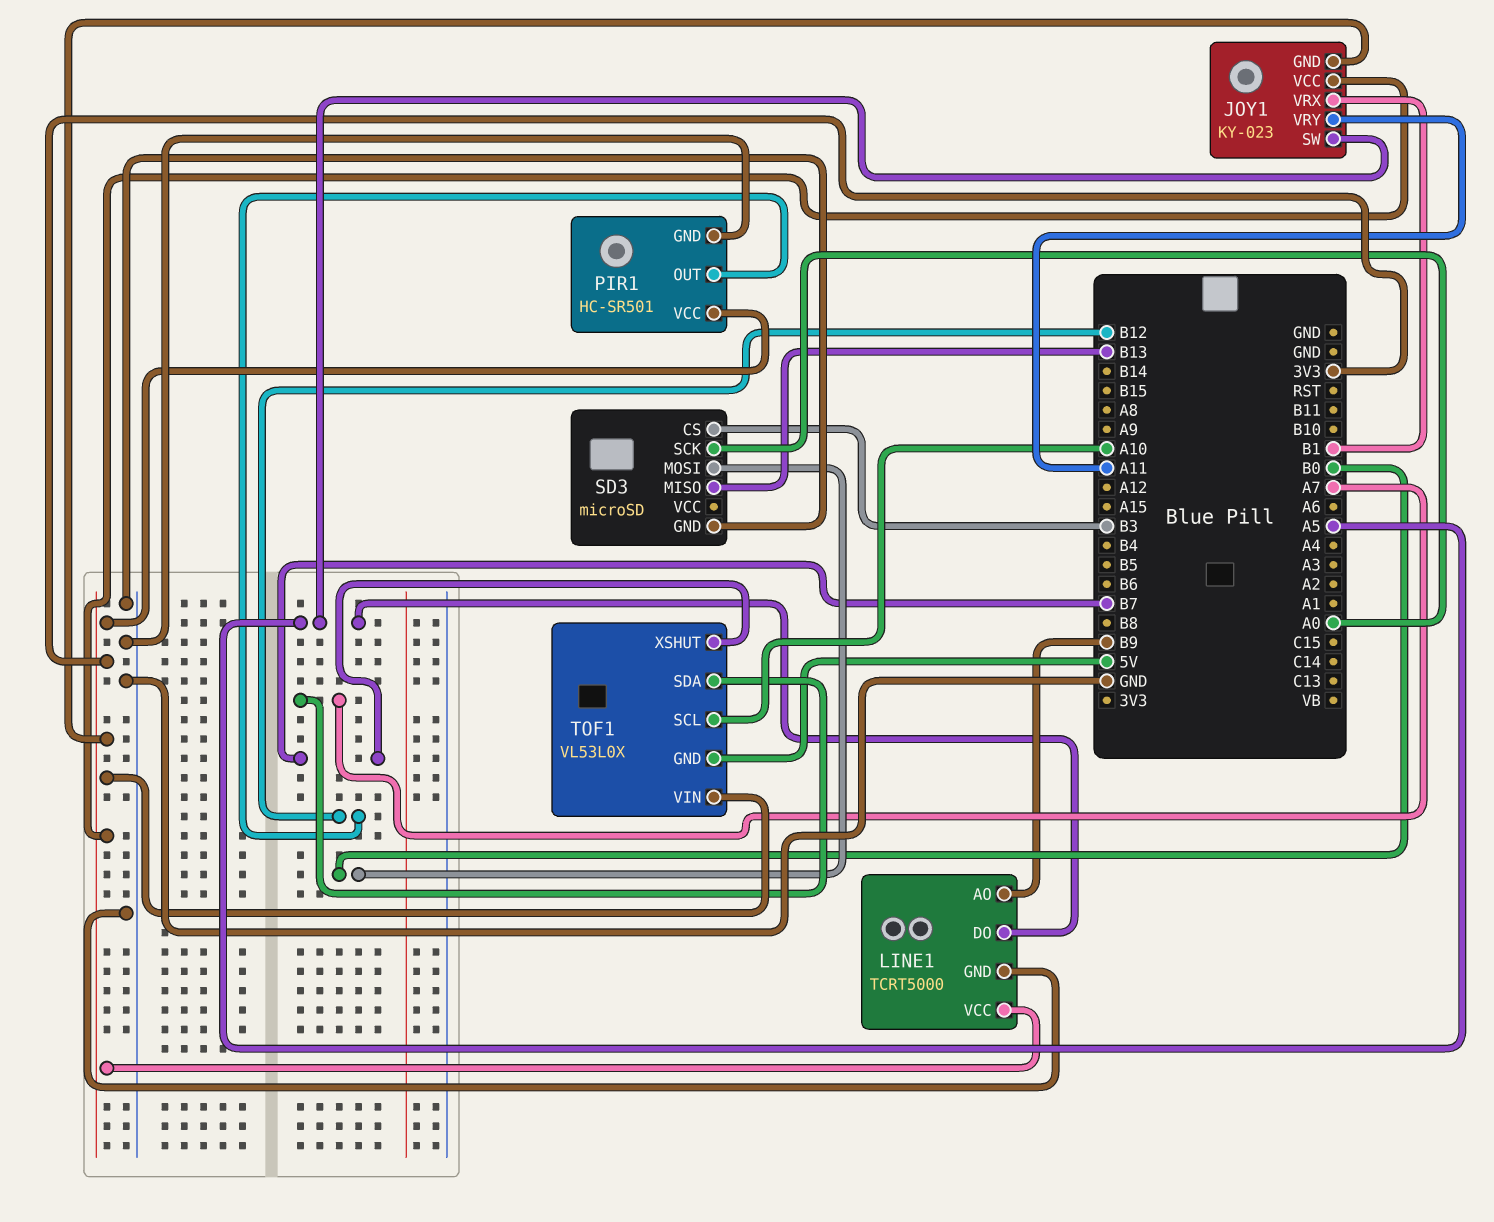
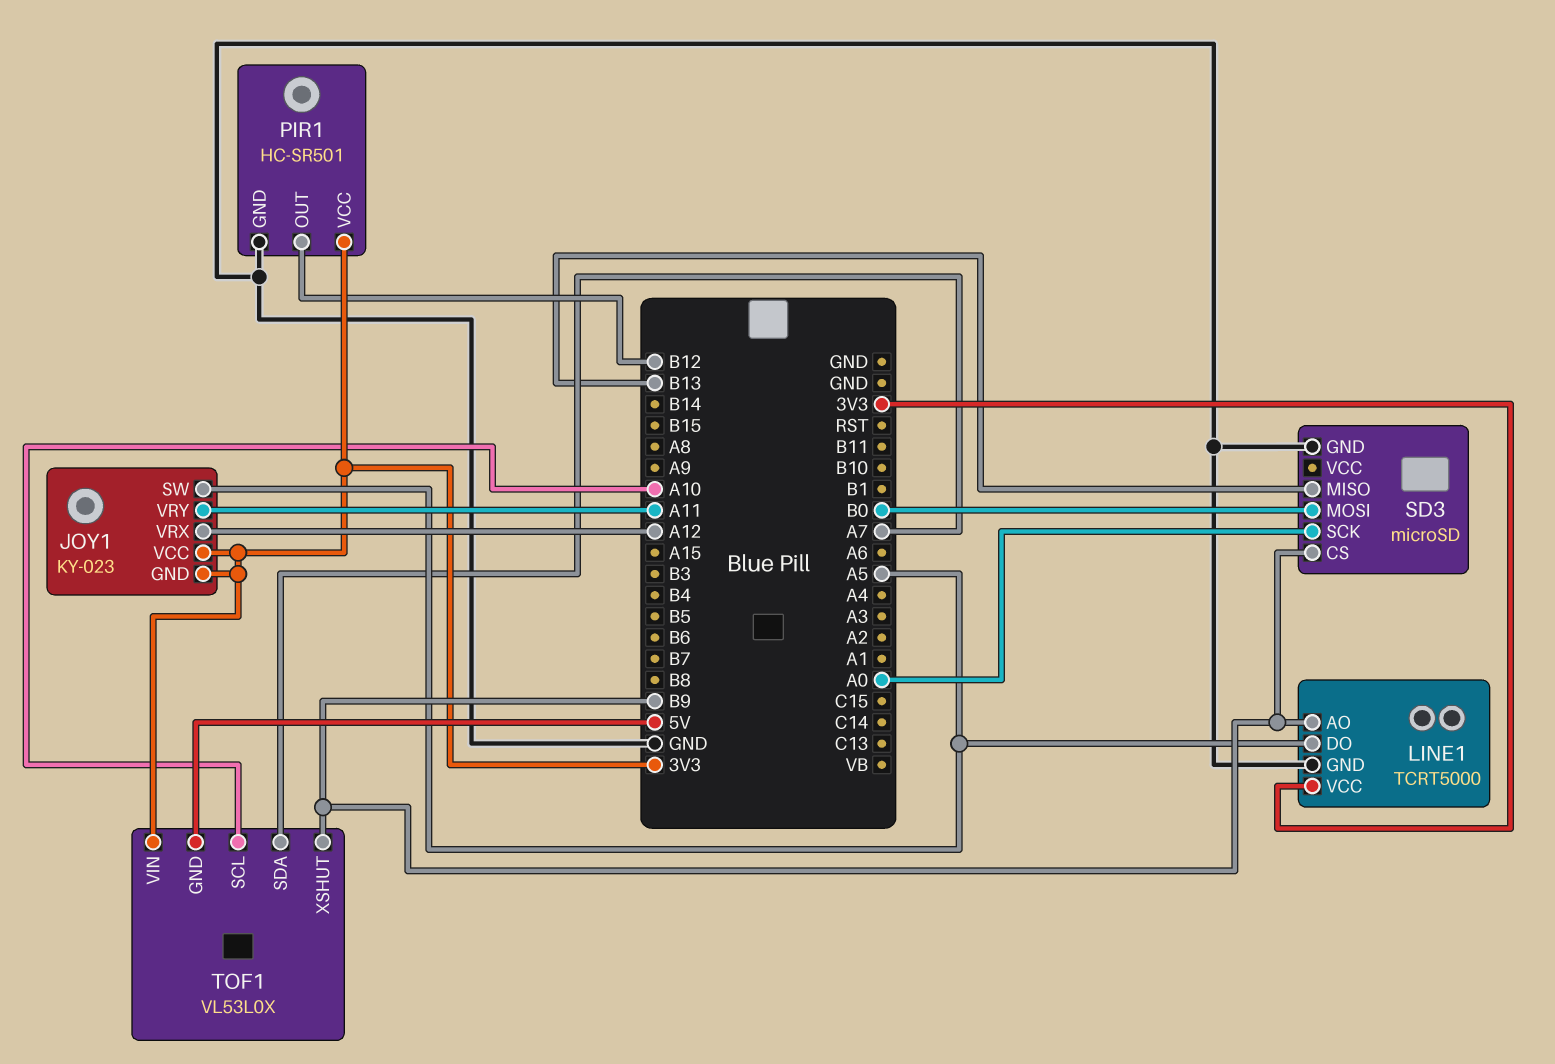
JOY1 pin VRX: B1 -> A12
SD3 pin CS: B3 -> B9
TOF1 pin XSHUT: B7 -> B9

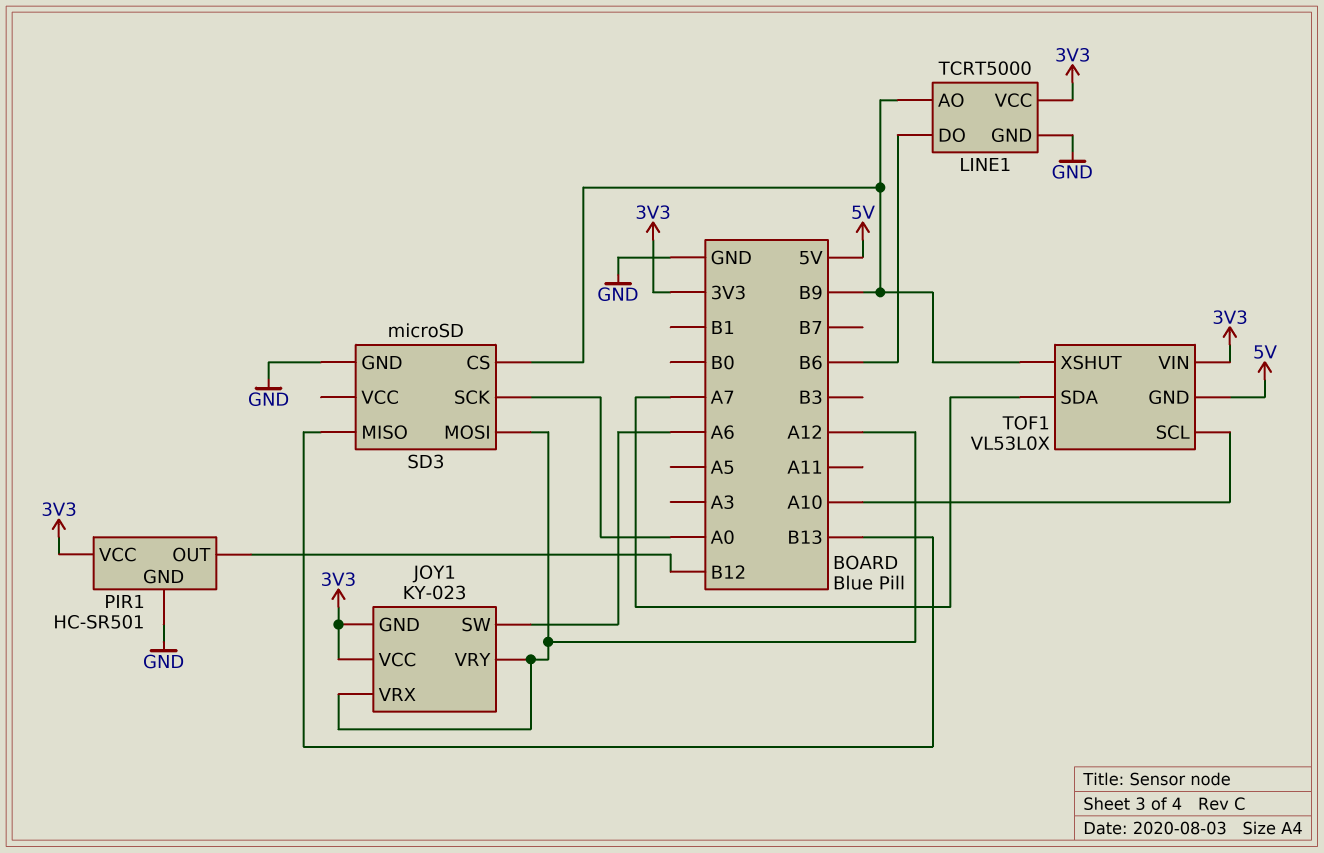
JOY1 pin SW: A5 -> A6
JOY1 pin VRY: A11 -> A12
LINE1 pin DO: A5 -> B6
SD3 pin MOSI: B0 -> A12

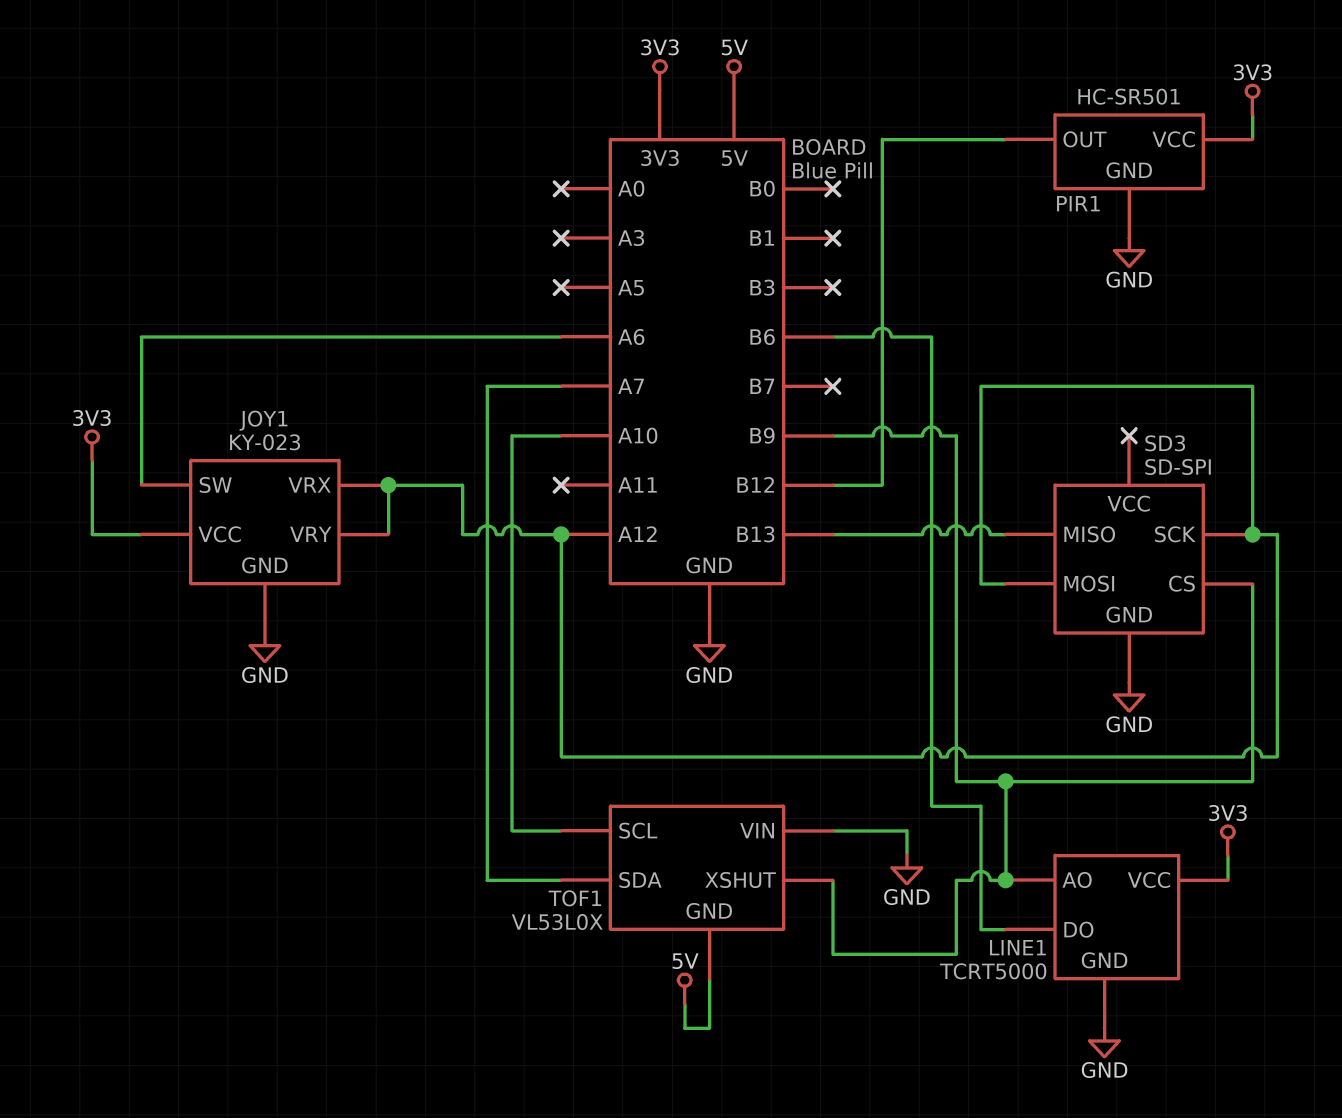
JOY1 pin GND: 3V3 -> GND
SD3: microSD -> SD-SPI
SD3 pin SCK: A0 -> A12
TOF1 pin VIN: 3V3 -> GND

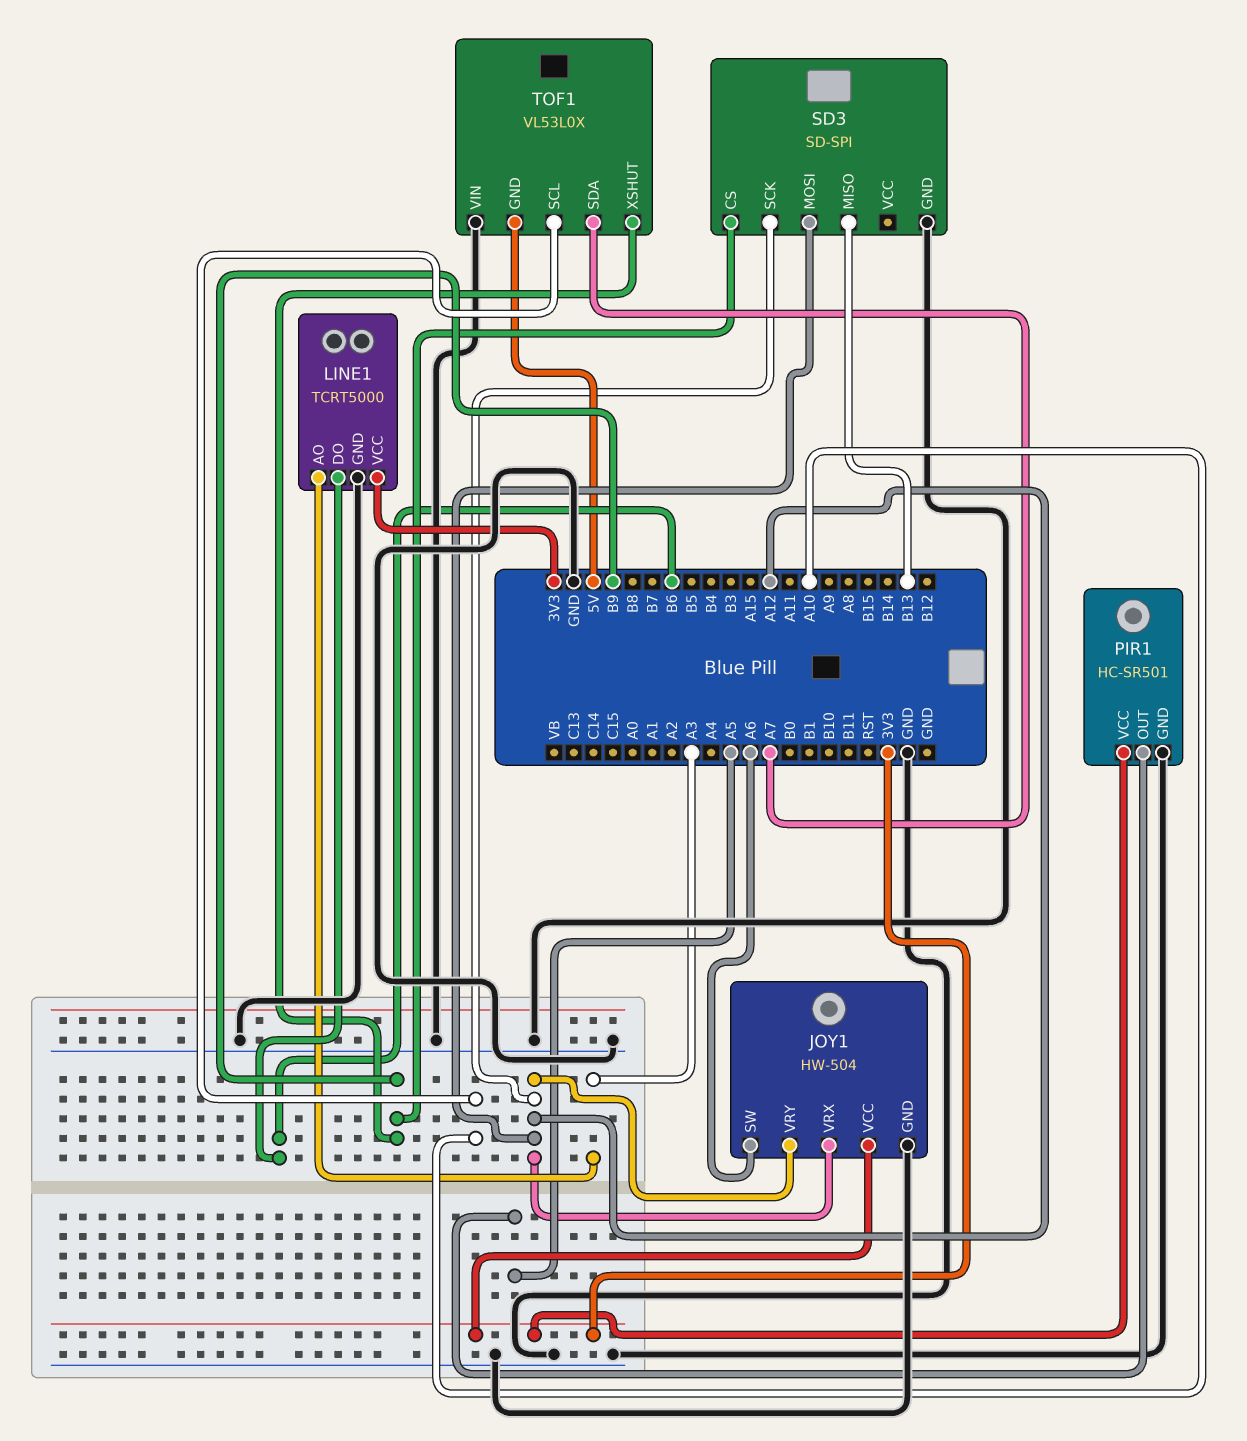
JOY1: KY-023 -> HW-504
LINE1 pin AO: B9 -> A3
PIR1 pin OUT: B12 -> A5

